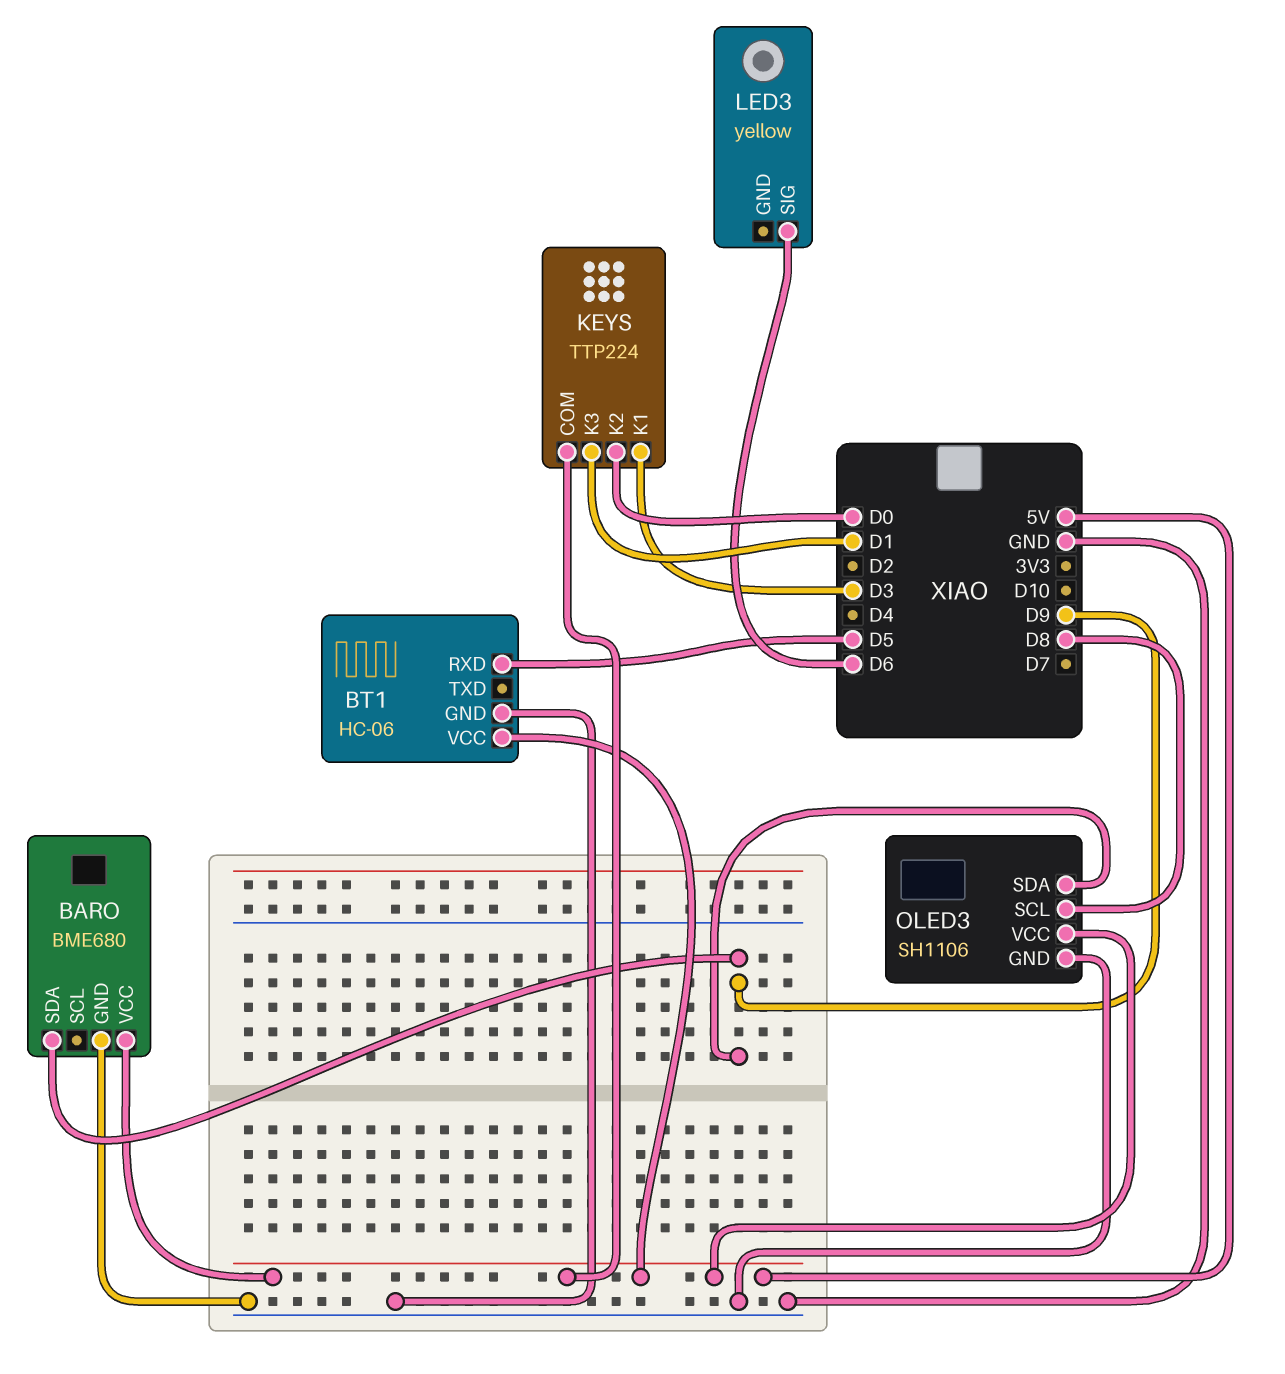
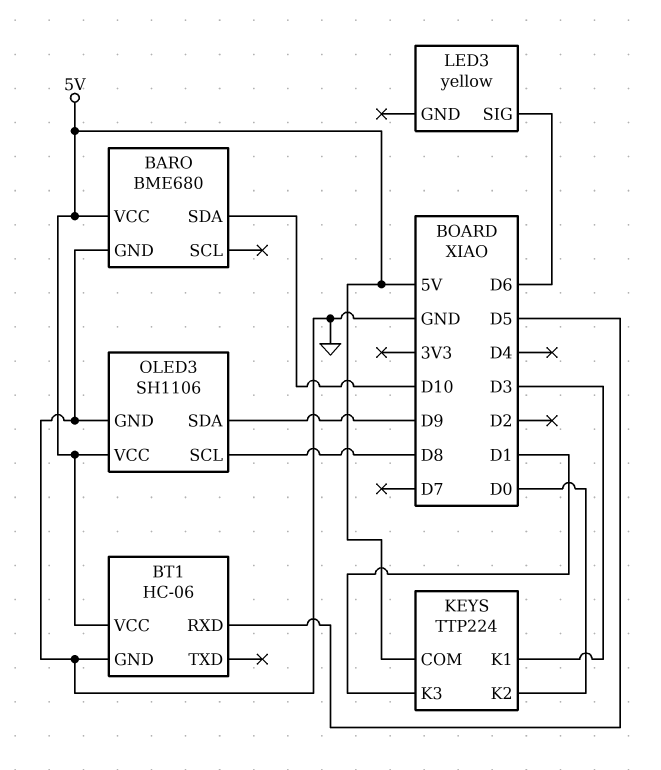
BARO pin SDA: D9 -> D10

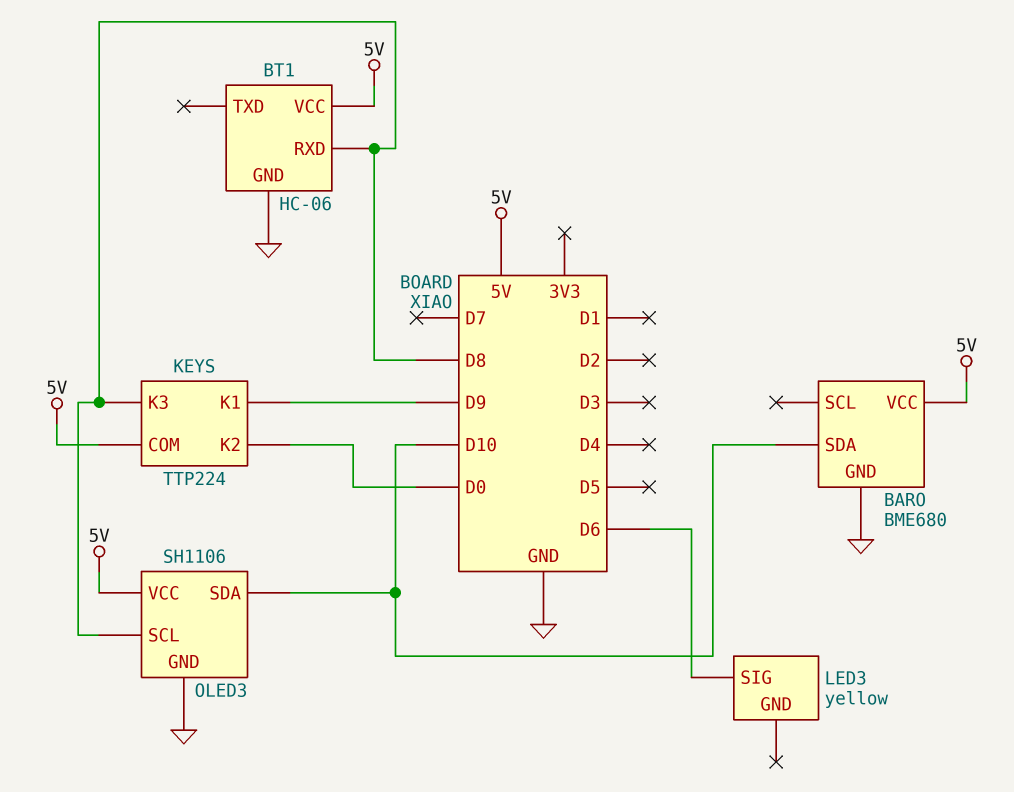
BT1 pin RXD: D5 -> D8
KEYS pin K1: D3 -> D9
KEYS pin K3: D1 -> D8
OLED3 pin SDA: D9 -> D10

